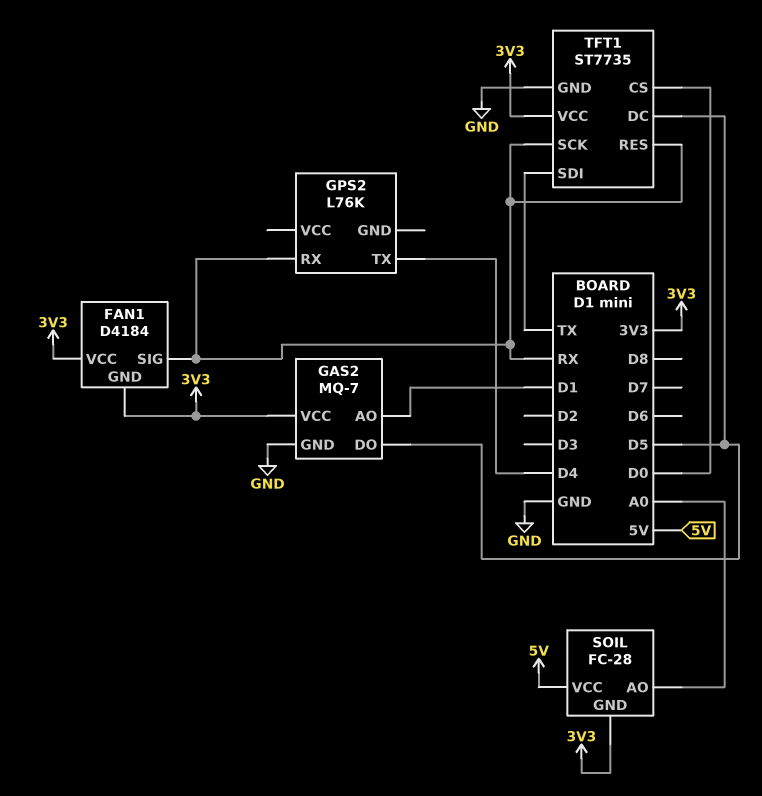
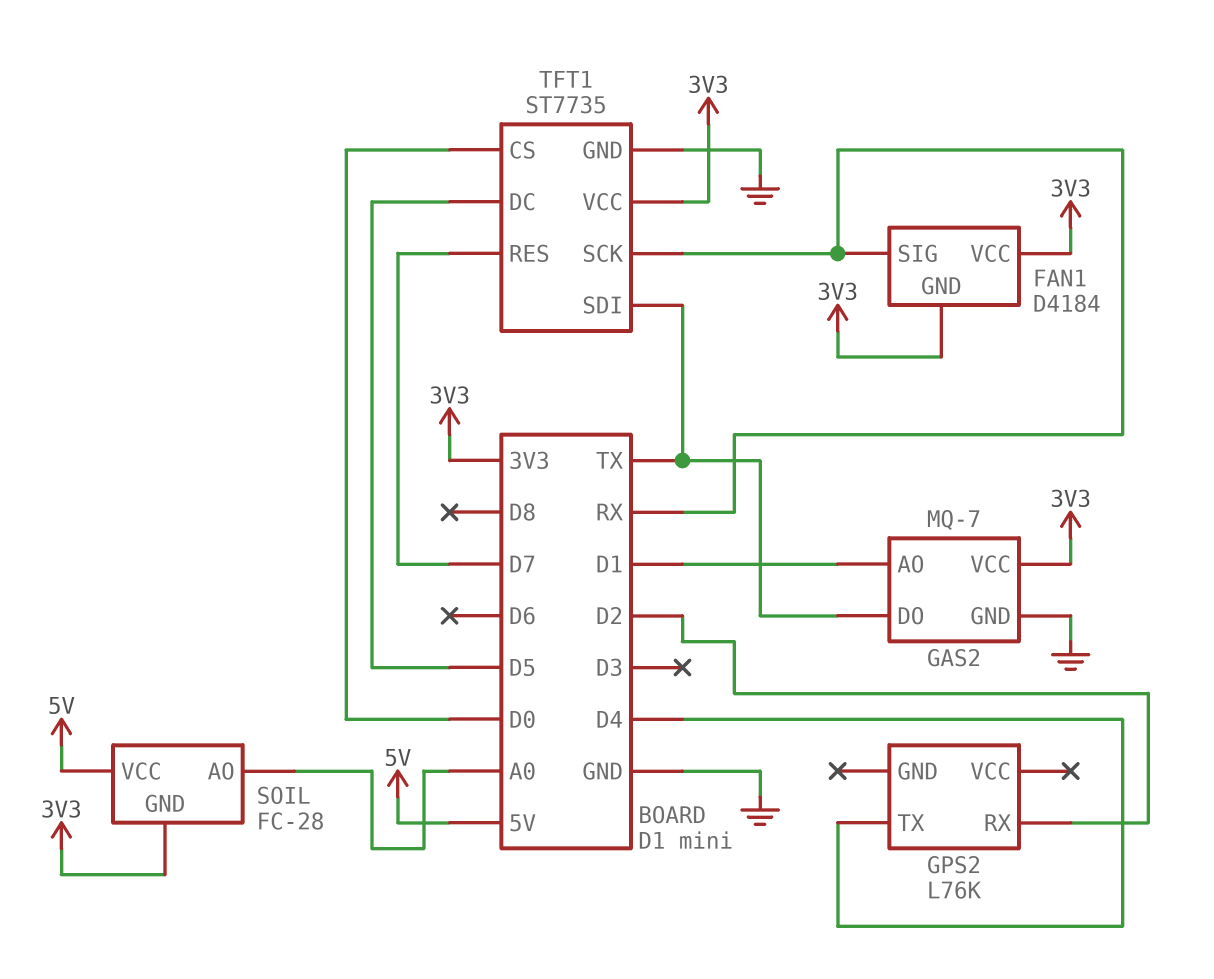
GAS2 pin DO: D5 -> TX
GPS2 pin RX: RX -> D2
TFT1 pin RES: RX -> D7

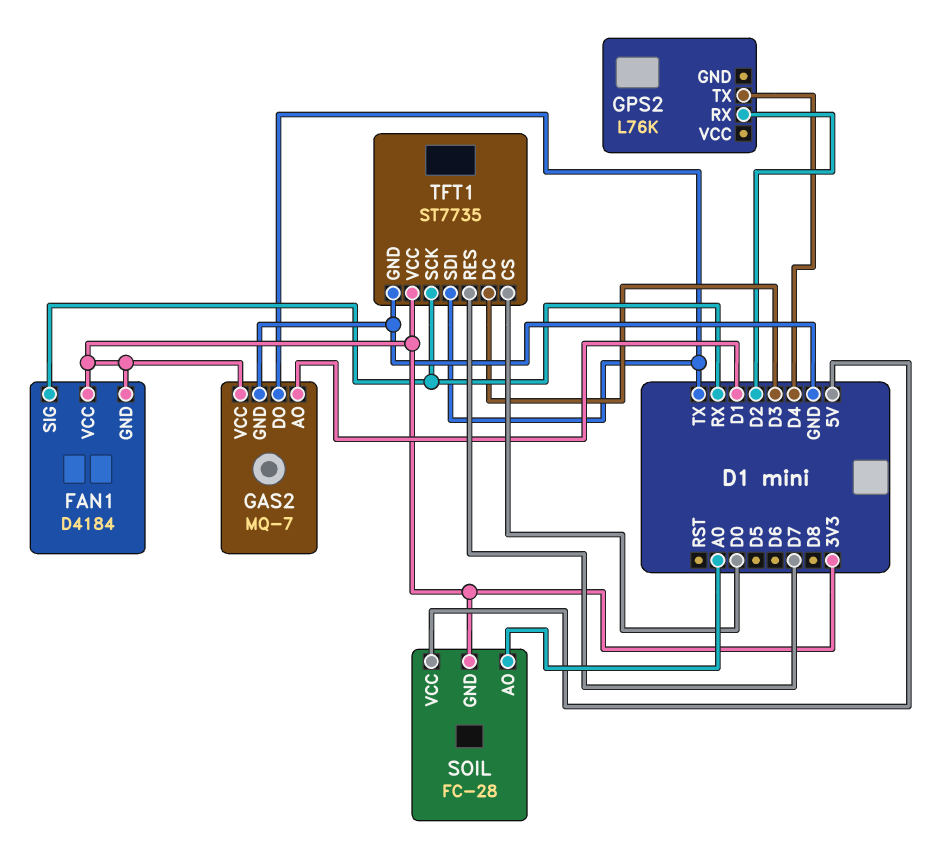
TFT1 pin DC: D5 -> D3

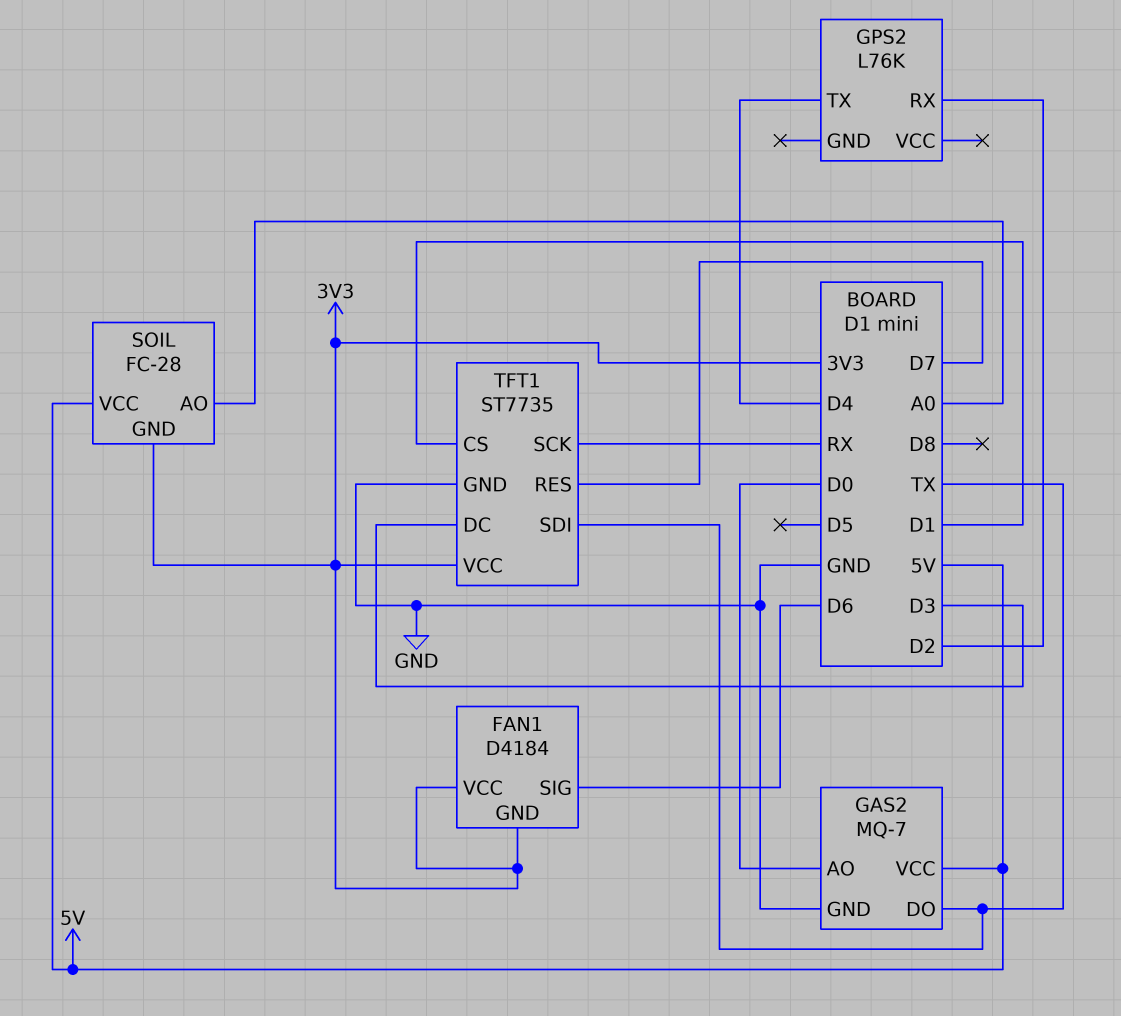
FAN1 pin SIG: RX -> D6
GAS2 pin AO: D1 -> D0
GAS2 pin VCC: 3V3 -> 5V
TFT1 pin CS: D0 -> D1

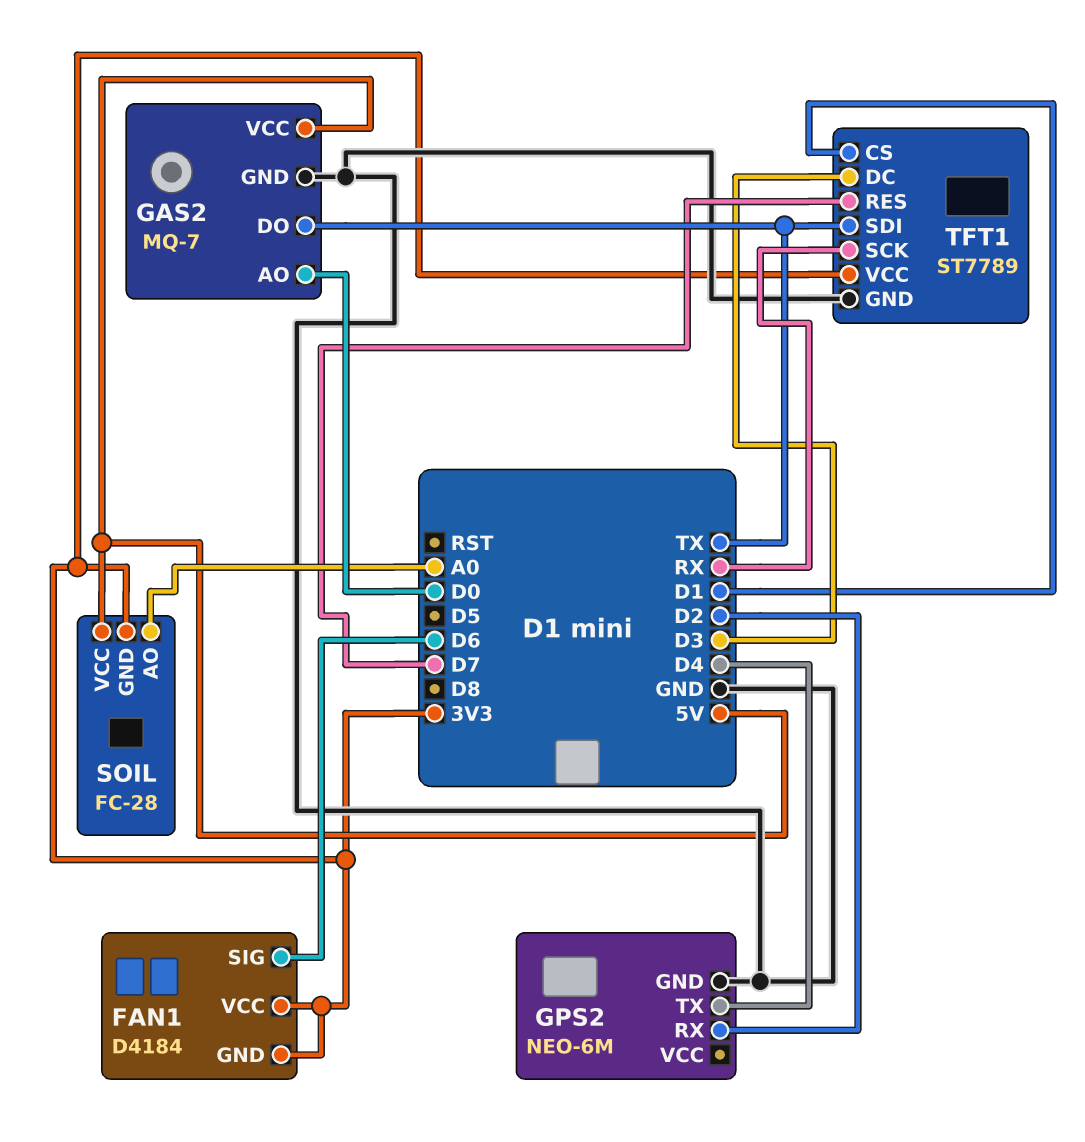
GPS2: L76K -> NEO-6M
GPS2 pin GND: none -> GND
TFT1: ST7735 -> ST7789

